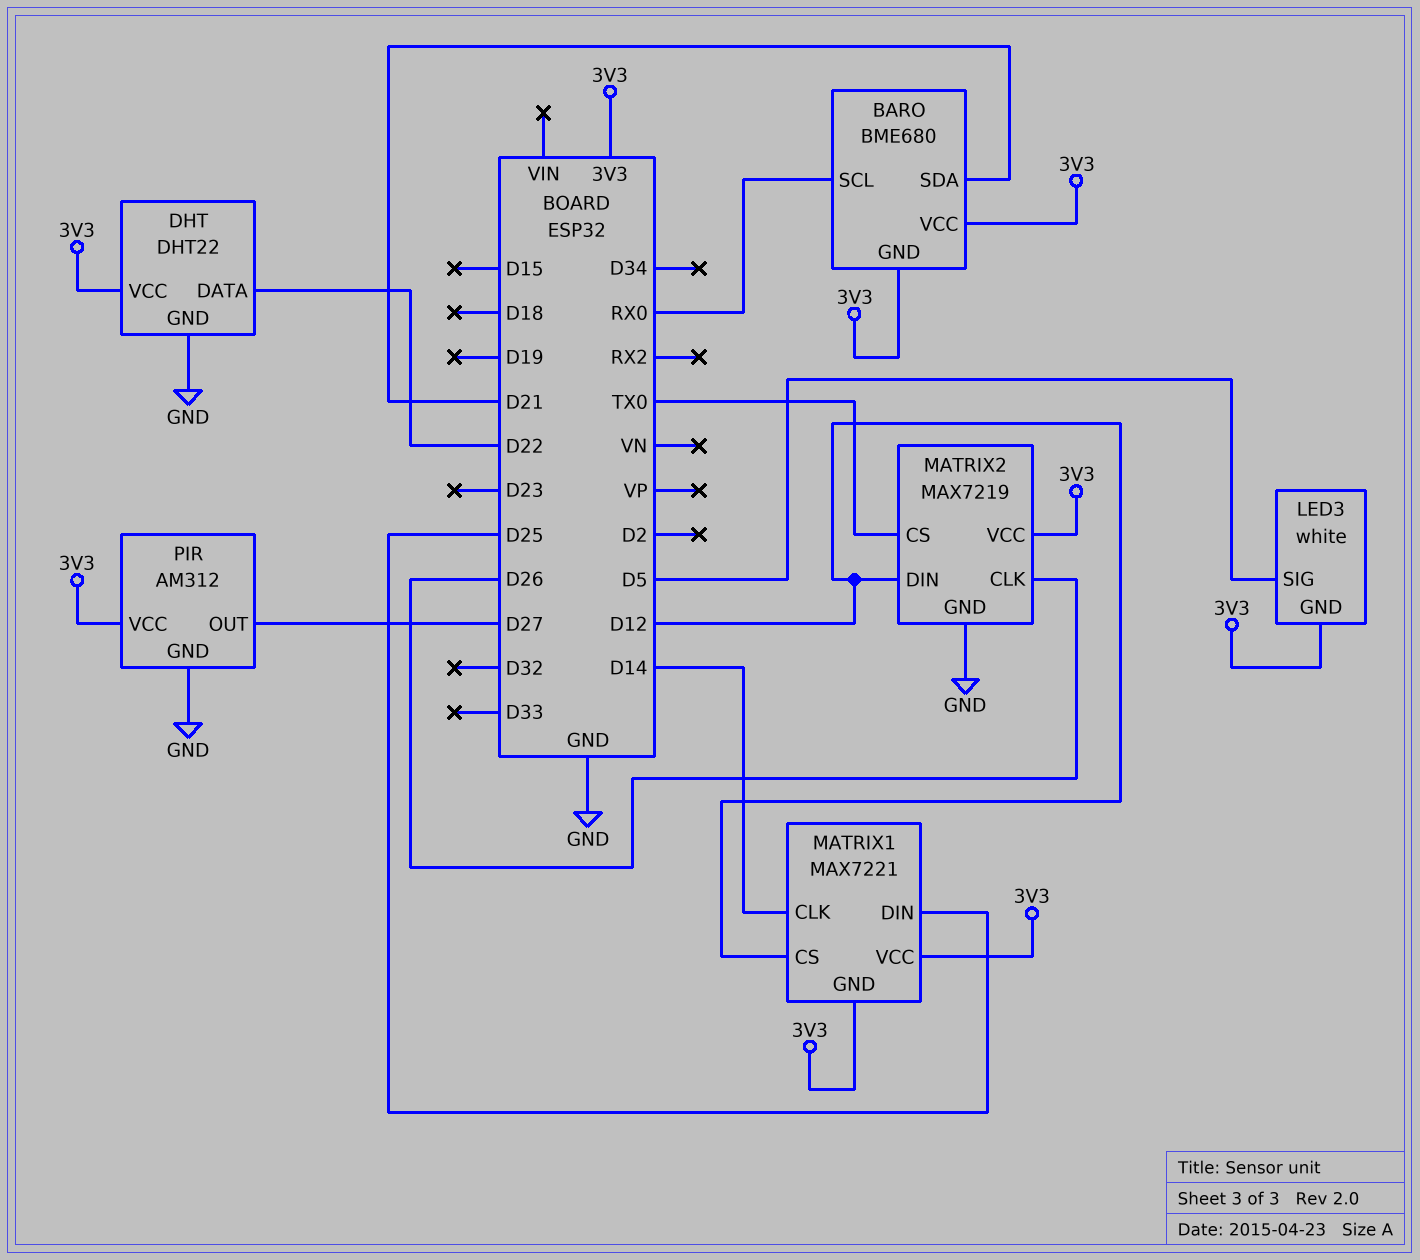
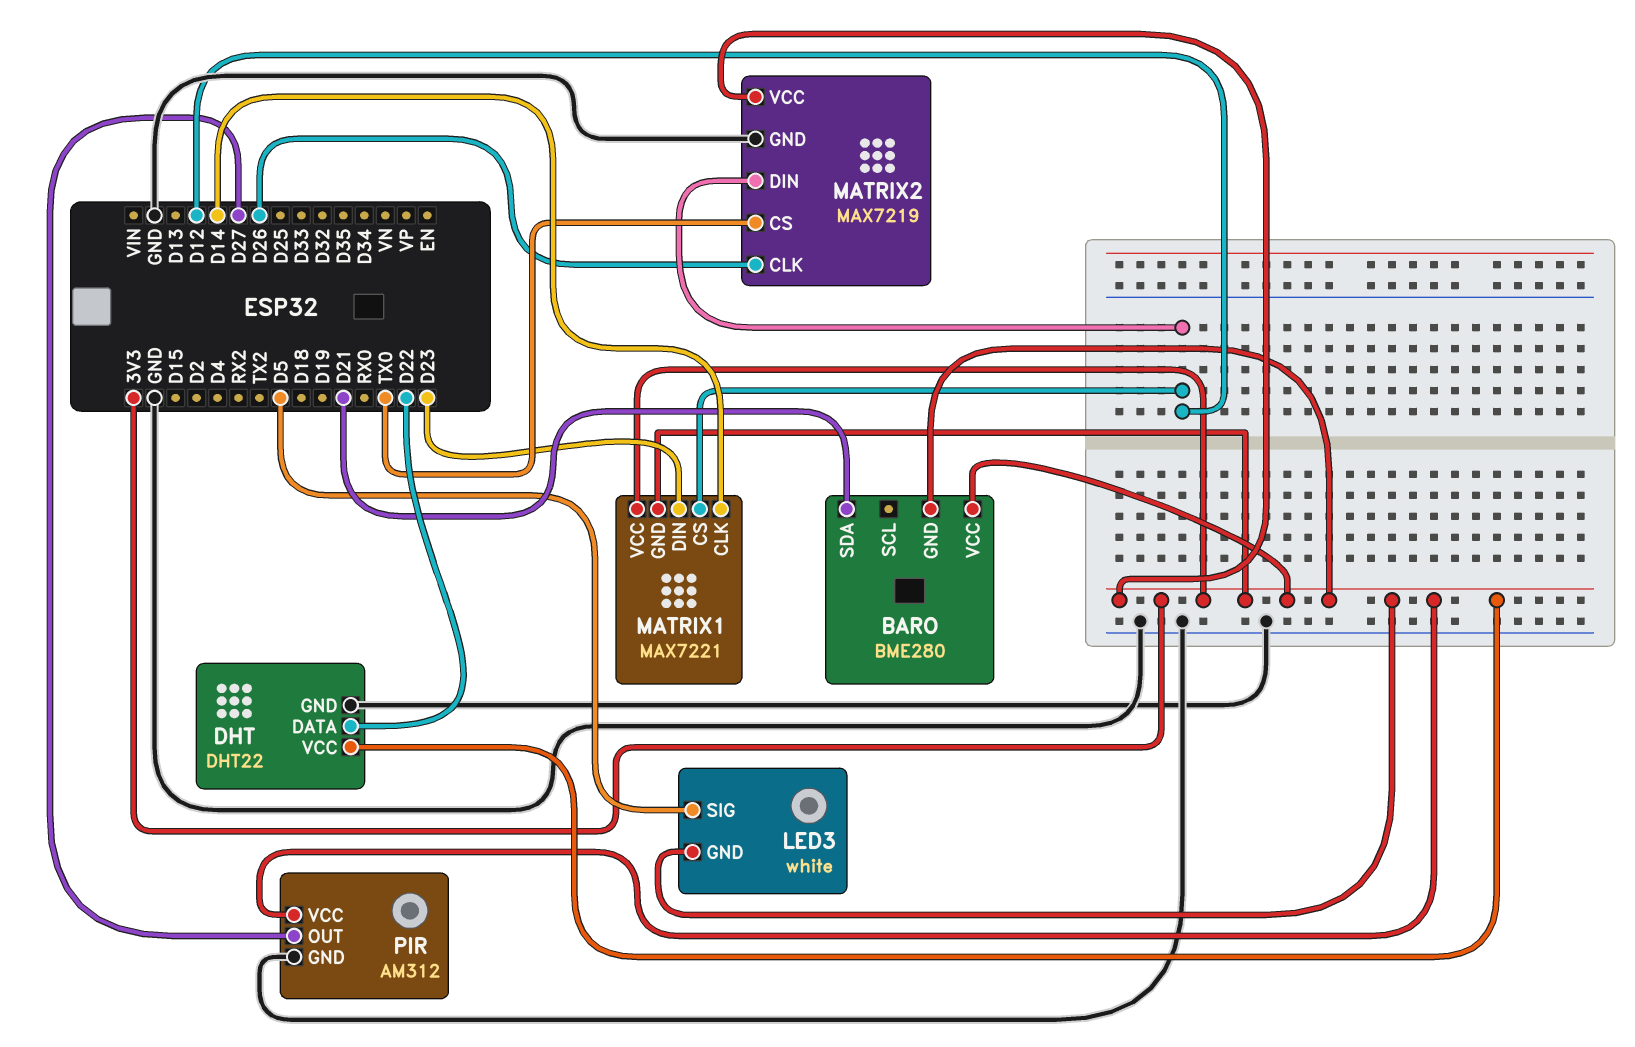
BARO: BME680 -> BME280
BARO pin SCL: RX0 -> none
MATRIX1 pin DIN: D25 -> D23

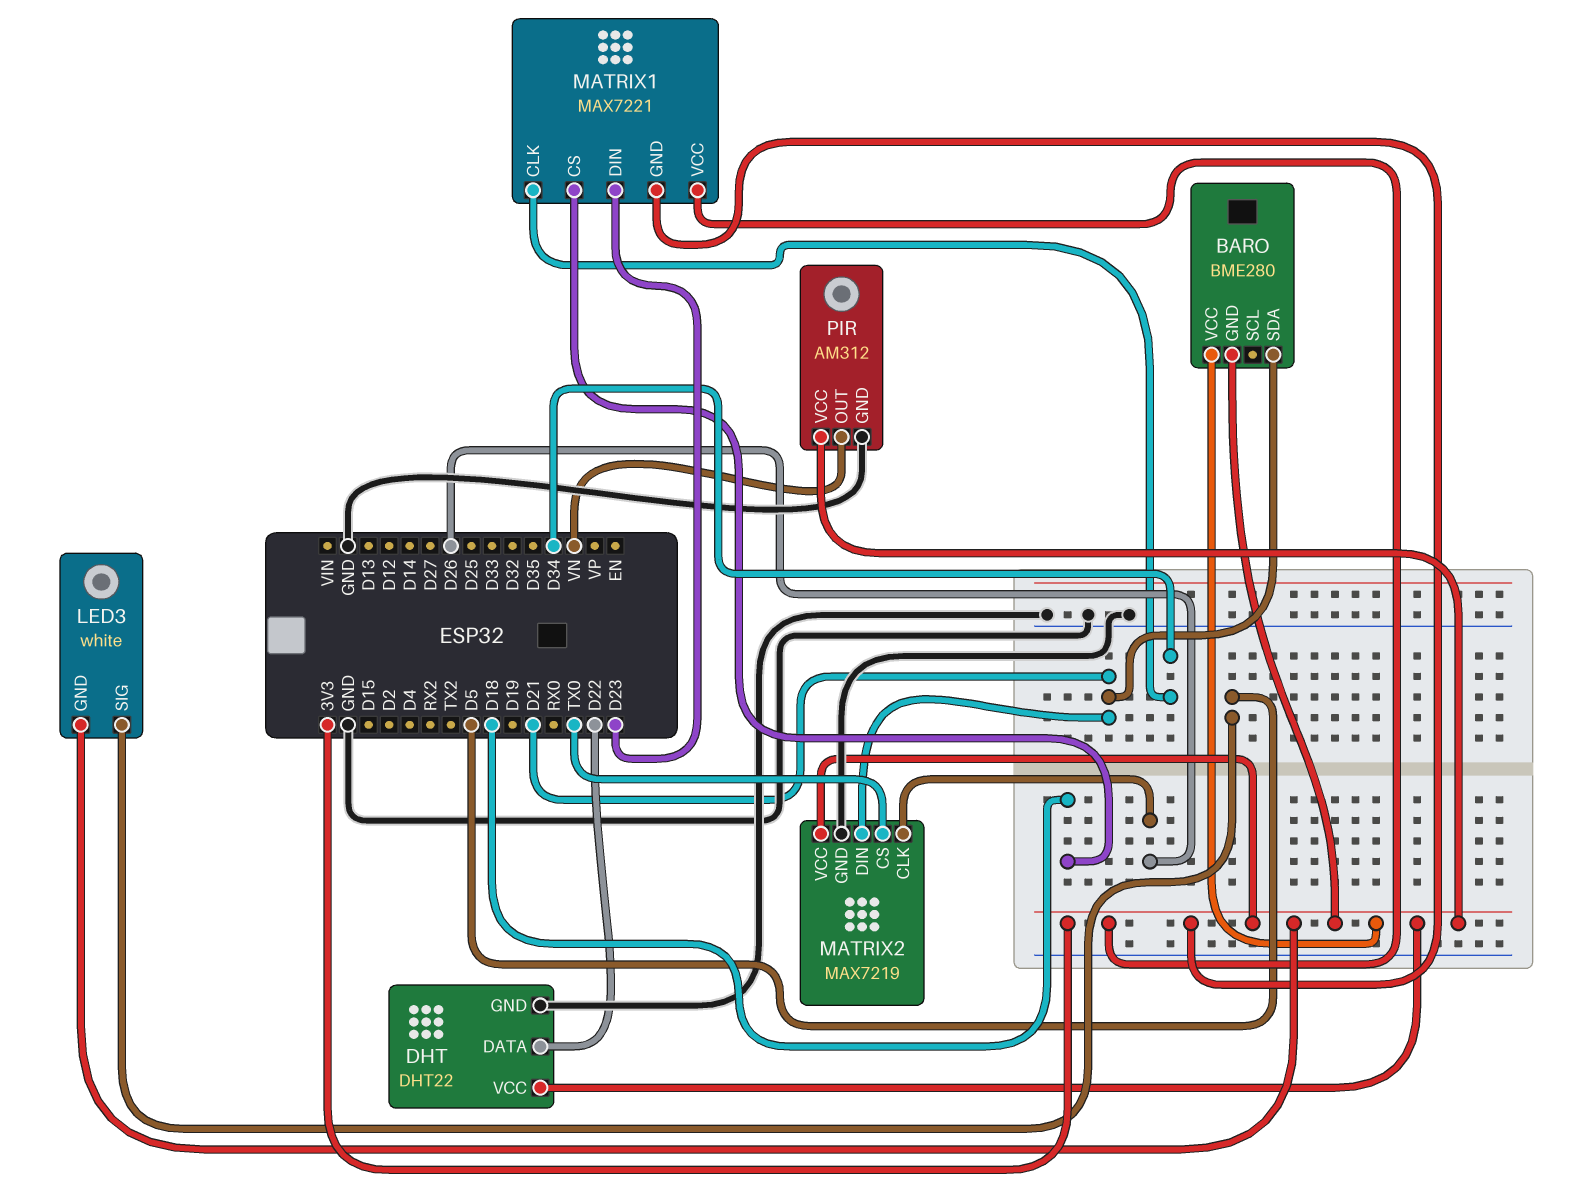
MATRIX1 pin CLK: D14 -> D34
MATRIX1 pin CS: D12 -> D18
MATRIX2 pin DIN: D12 -> D21
PIR pin OUT: D27 -> VN

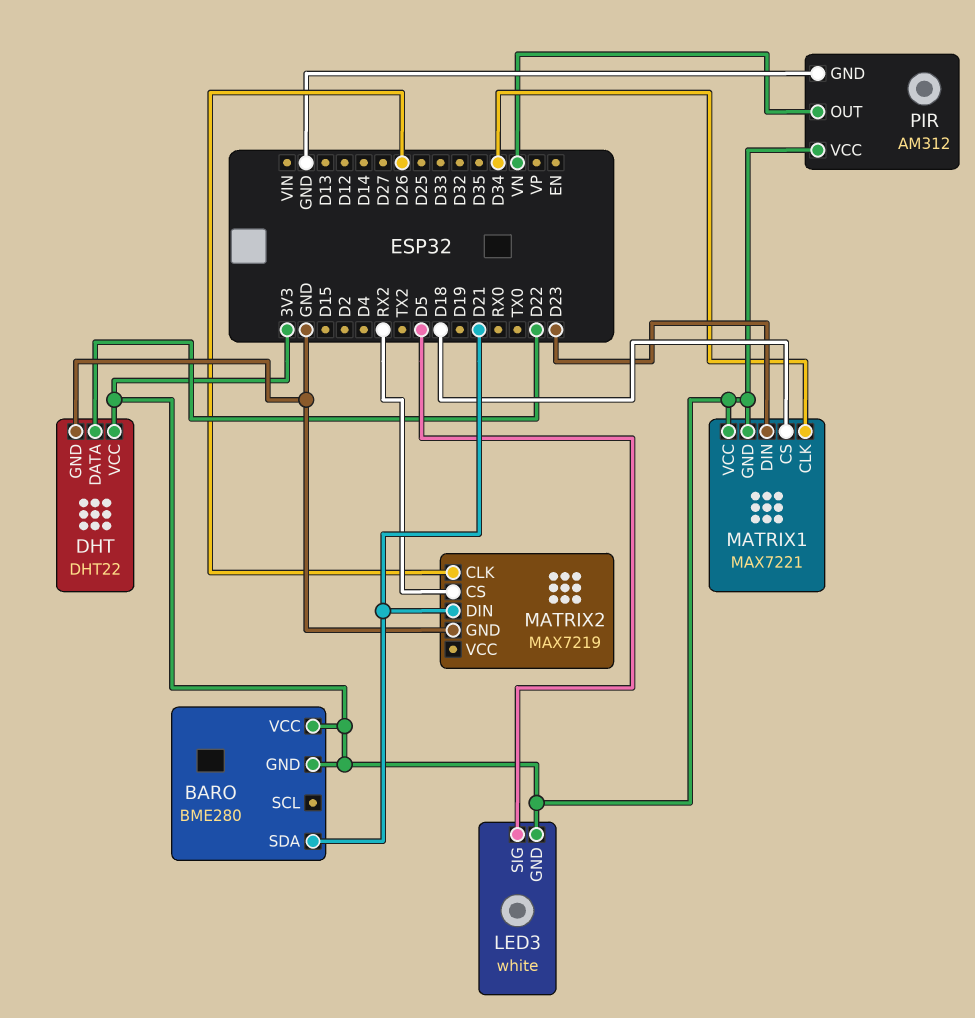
MATRIX2 pin CS: TX0 -> RX2
MATRIX2 pin VCC: 3V3 -> none

